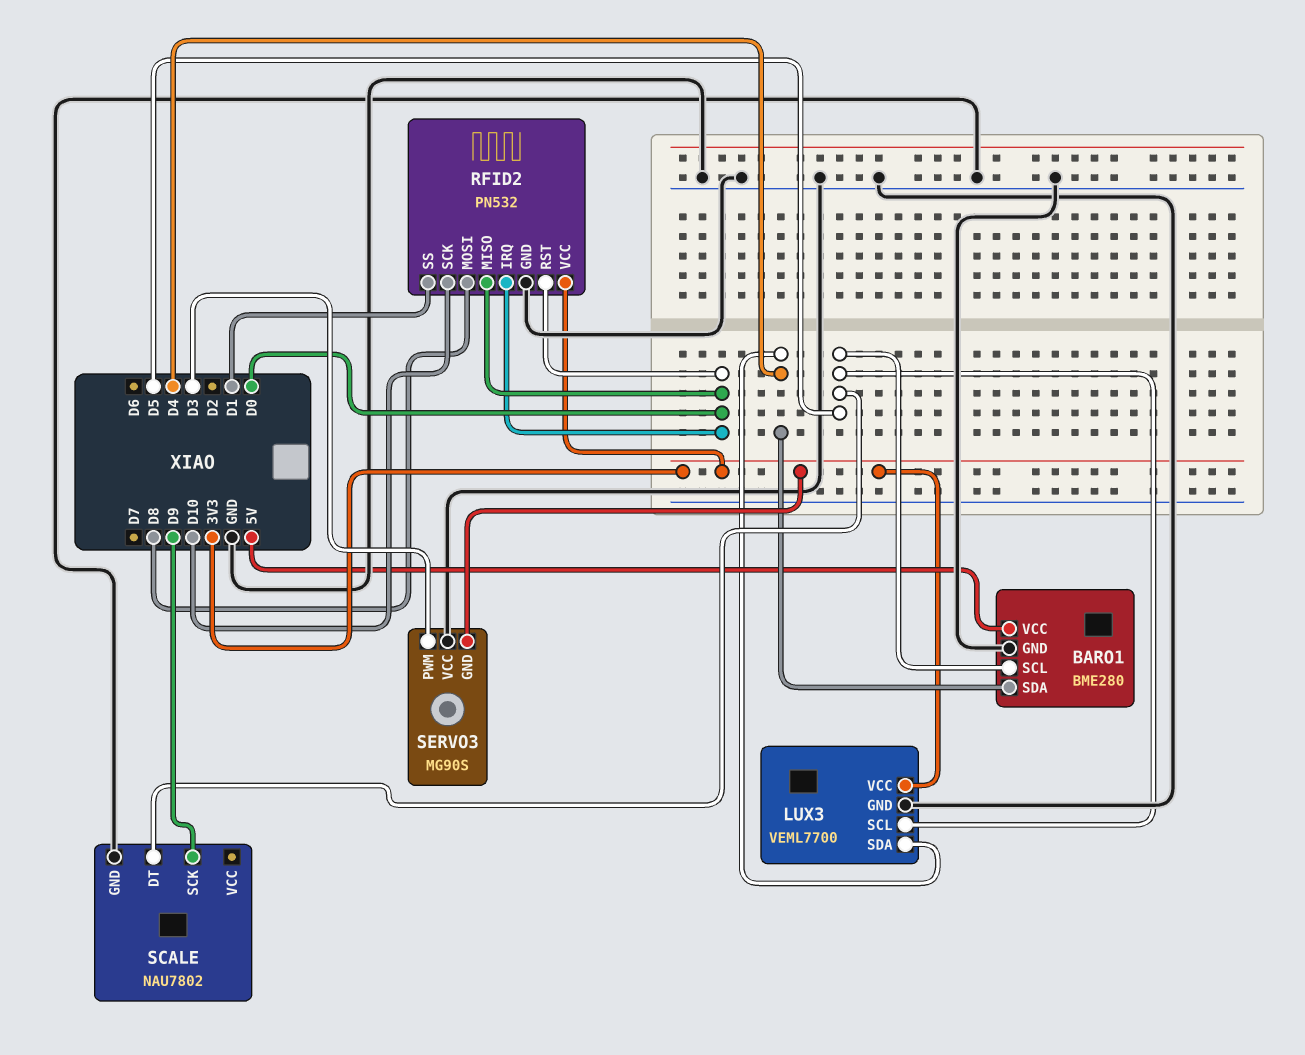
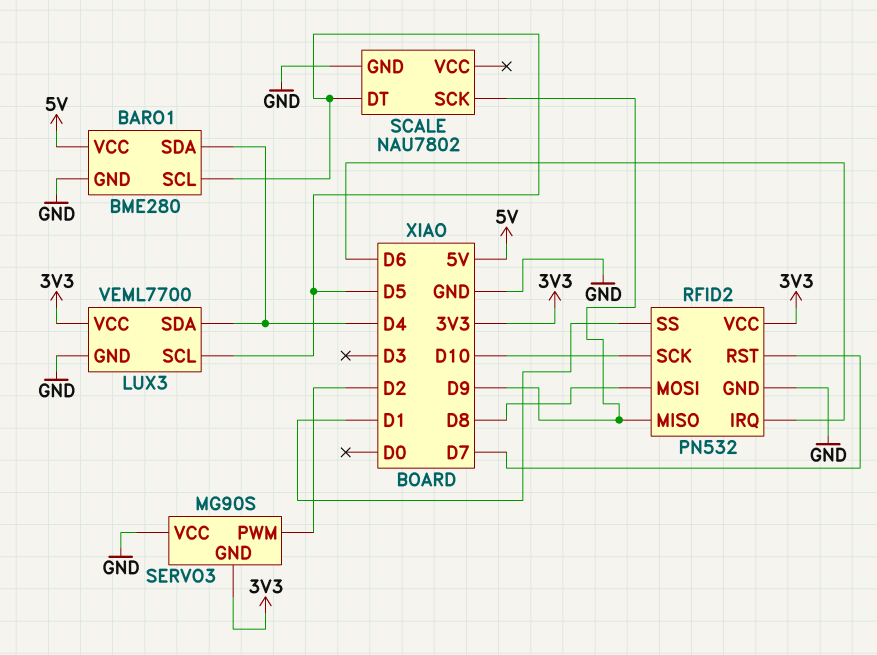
RFID2 pin IRQ: D0 -> D6
RFID2 pin MISO: D0 -> D9
RFID2 pin RST: D0 -> D7
SERVO3 pin PWM: D3 -> D2

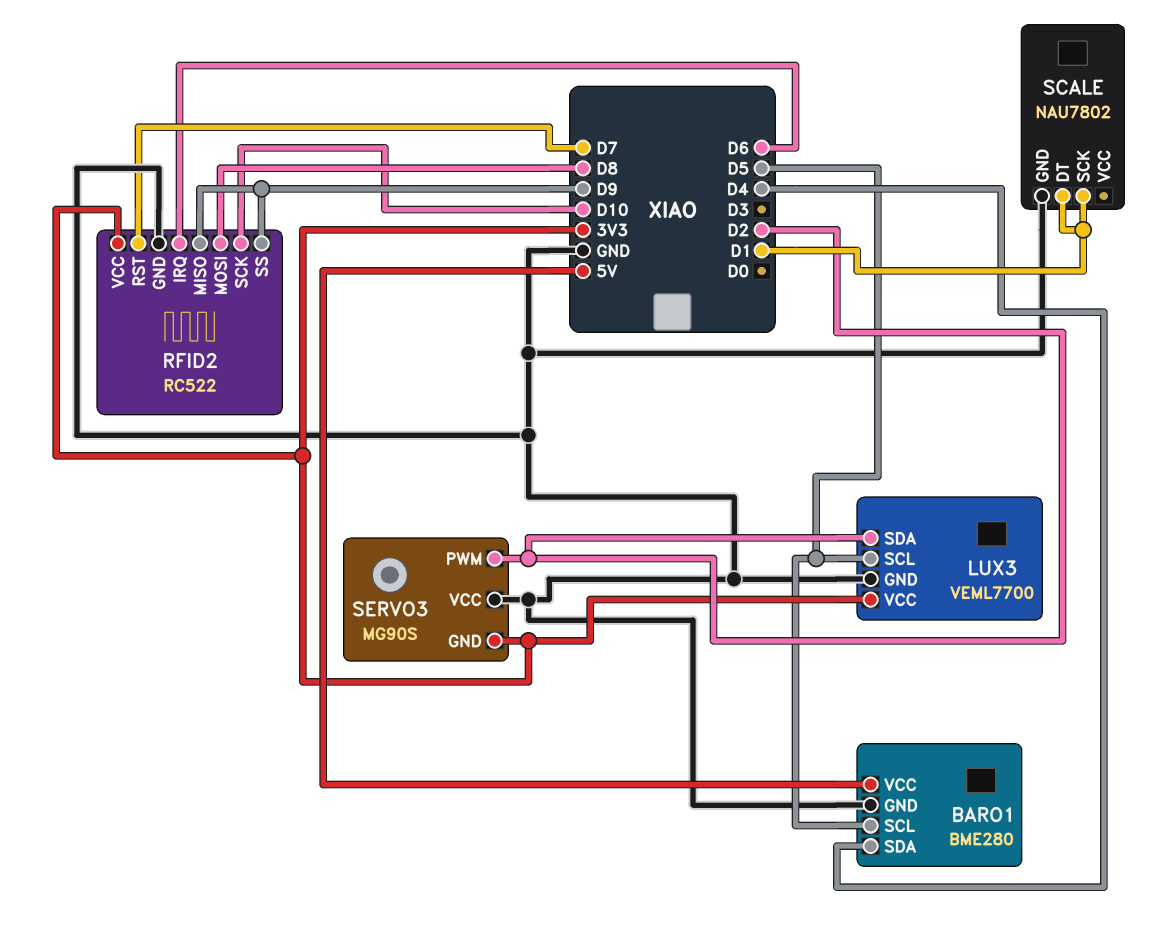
LUX3 pin SDA: D4 -> D2
RFID2: PN532 -> RC522
RFID2 pin SS: D1 -> D9
SCALE pin DT: D5 -> D1
SCALE pin SCK: D9 -> D1

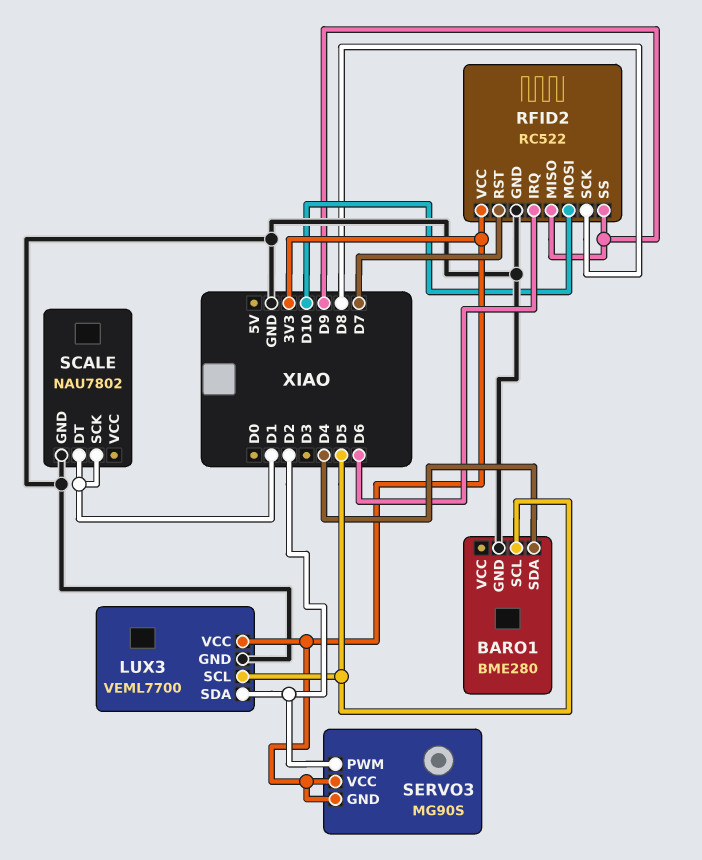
BARO1 pin VCC: 5V -> none
RFID2 pin MOSI: D8 -> D10
RFID2 pin SCK: D10 -> D8
SERVO3 pin VCC: GND -> 3V3

